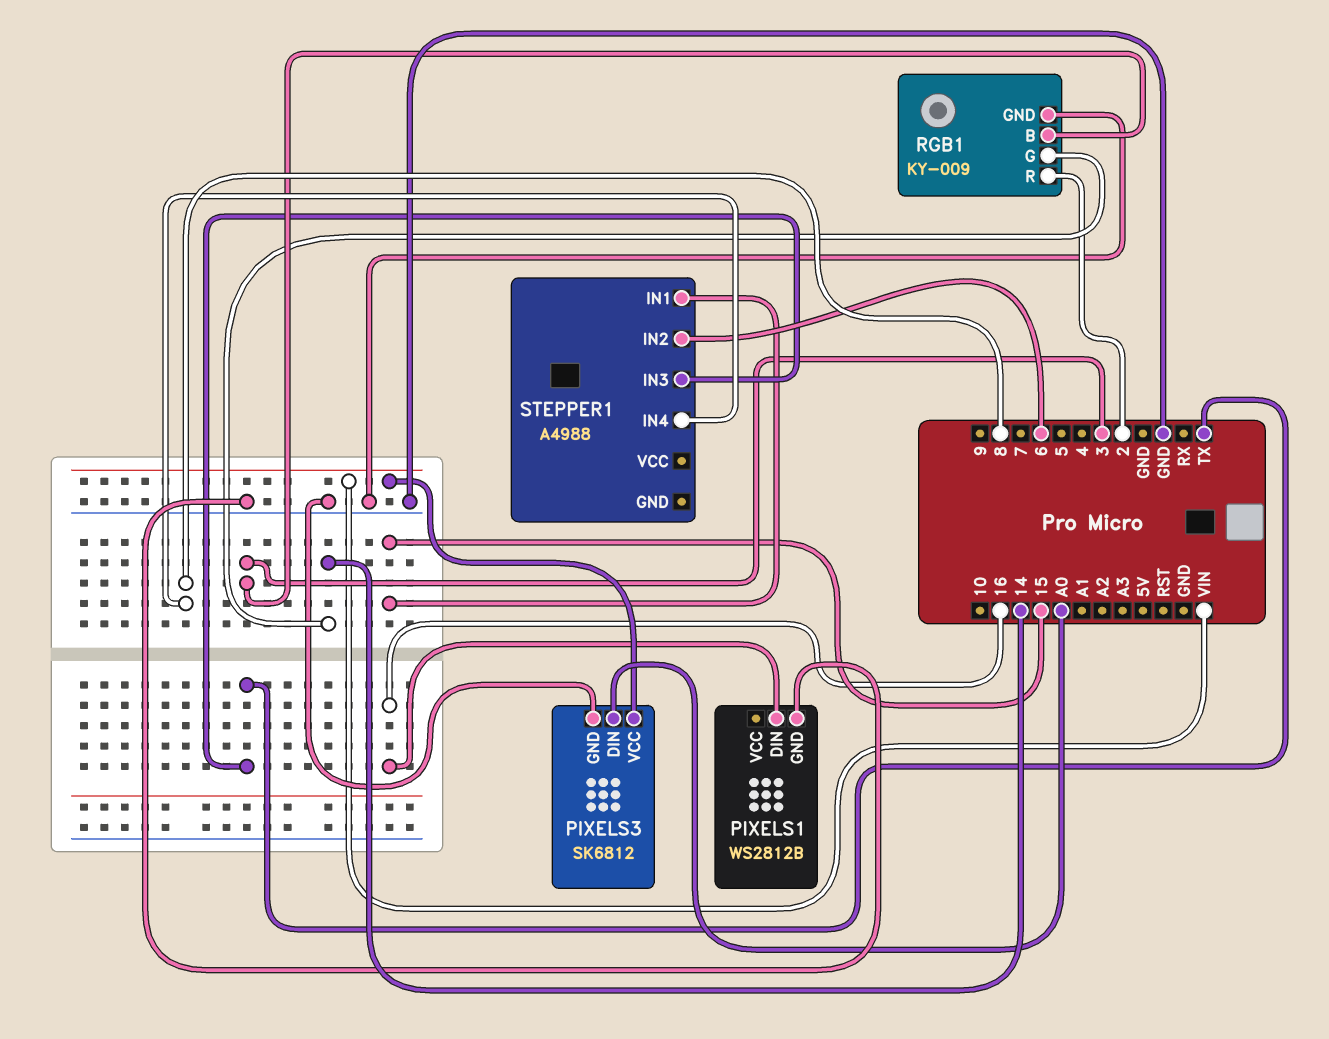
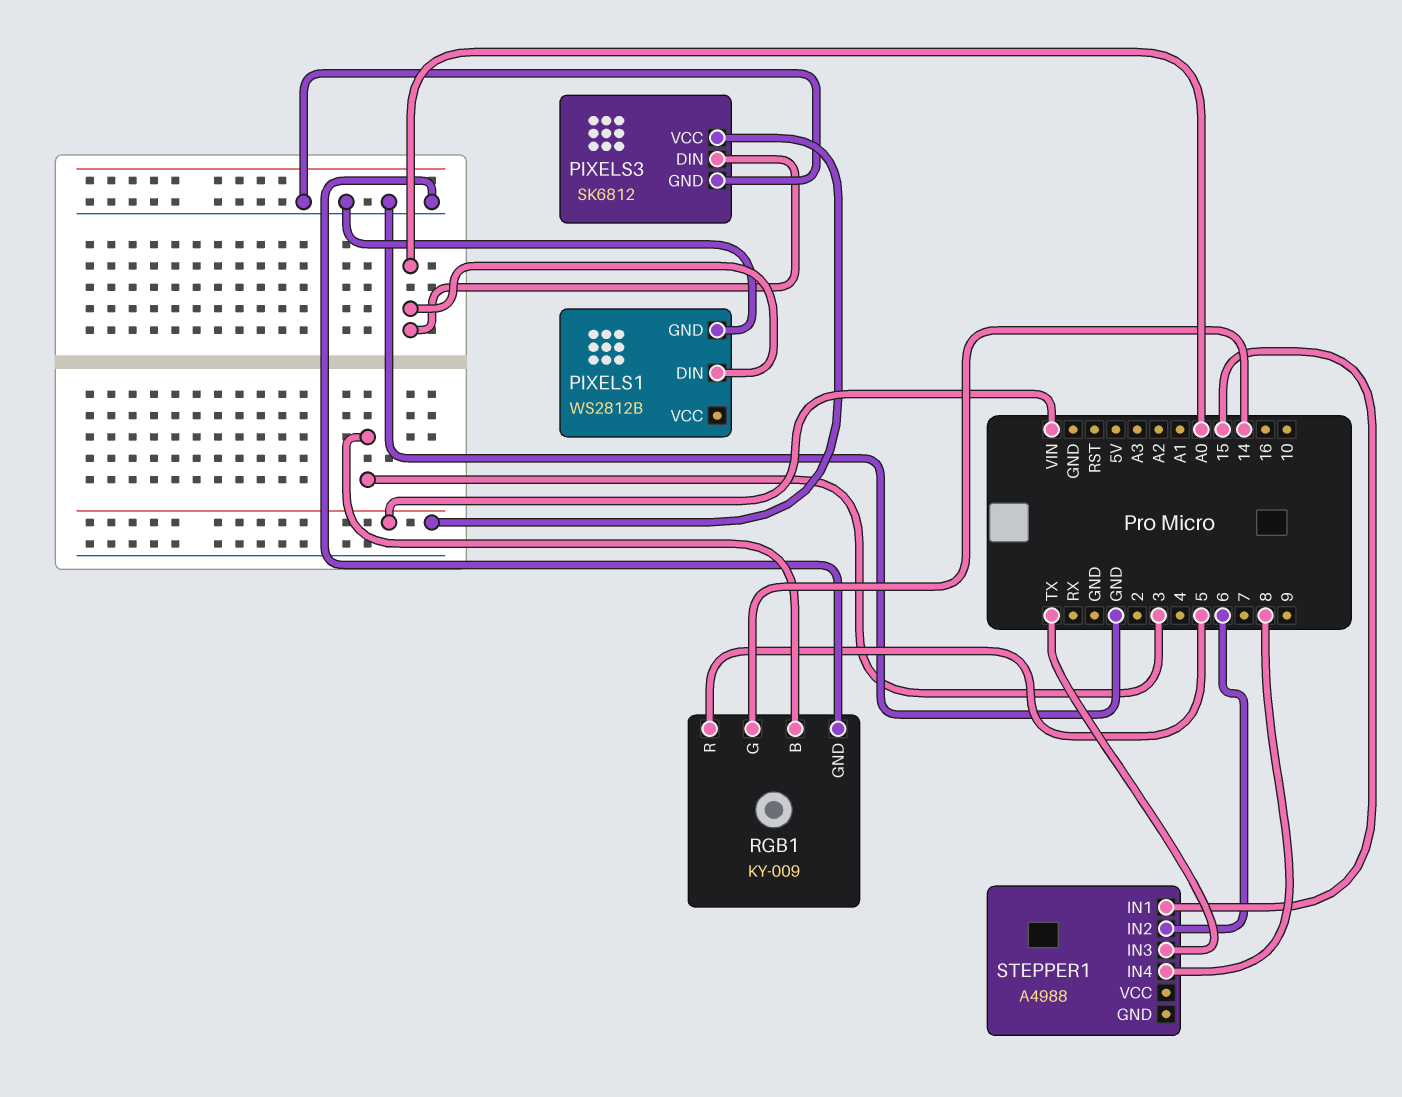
PIXELS1 pin DIN: 16 -> A0
RGB1 pin R: 2 -> 5

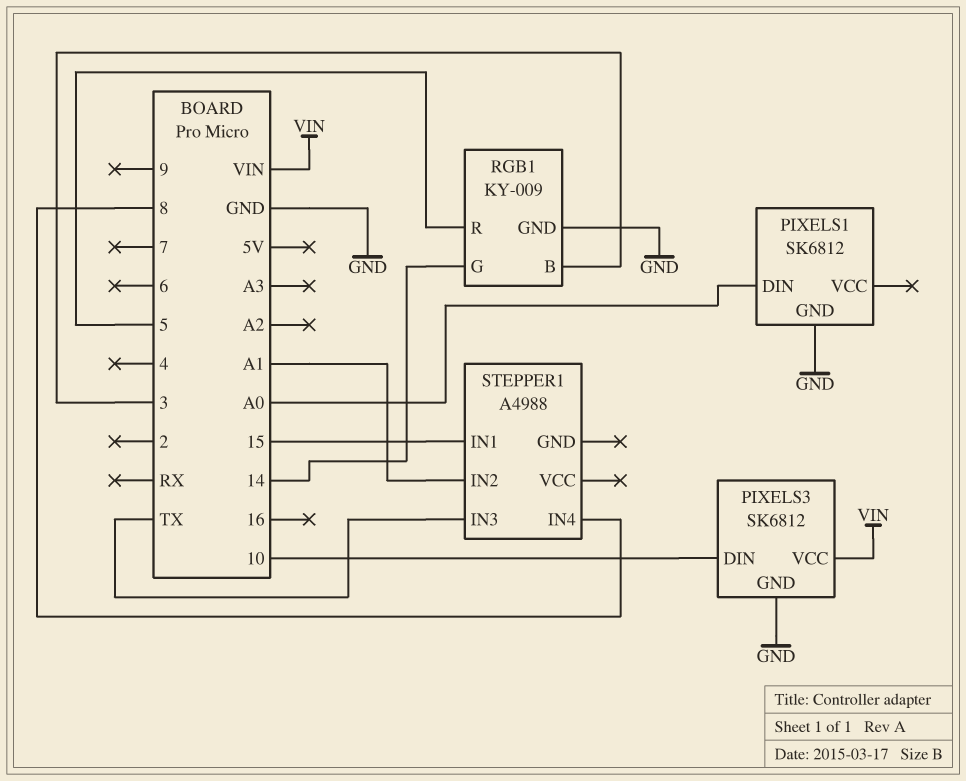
PIXELS1: WS2812B -> SK6812
PIXELS3 pin DIN: A0 -> 10
STEPPER1 pin IN2: 6 -> A1

